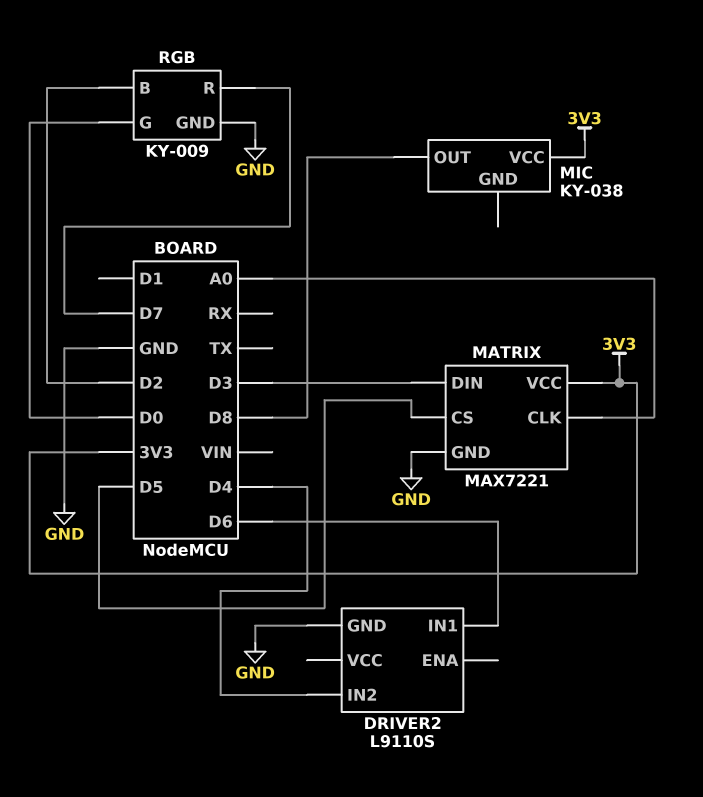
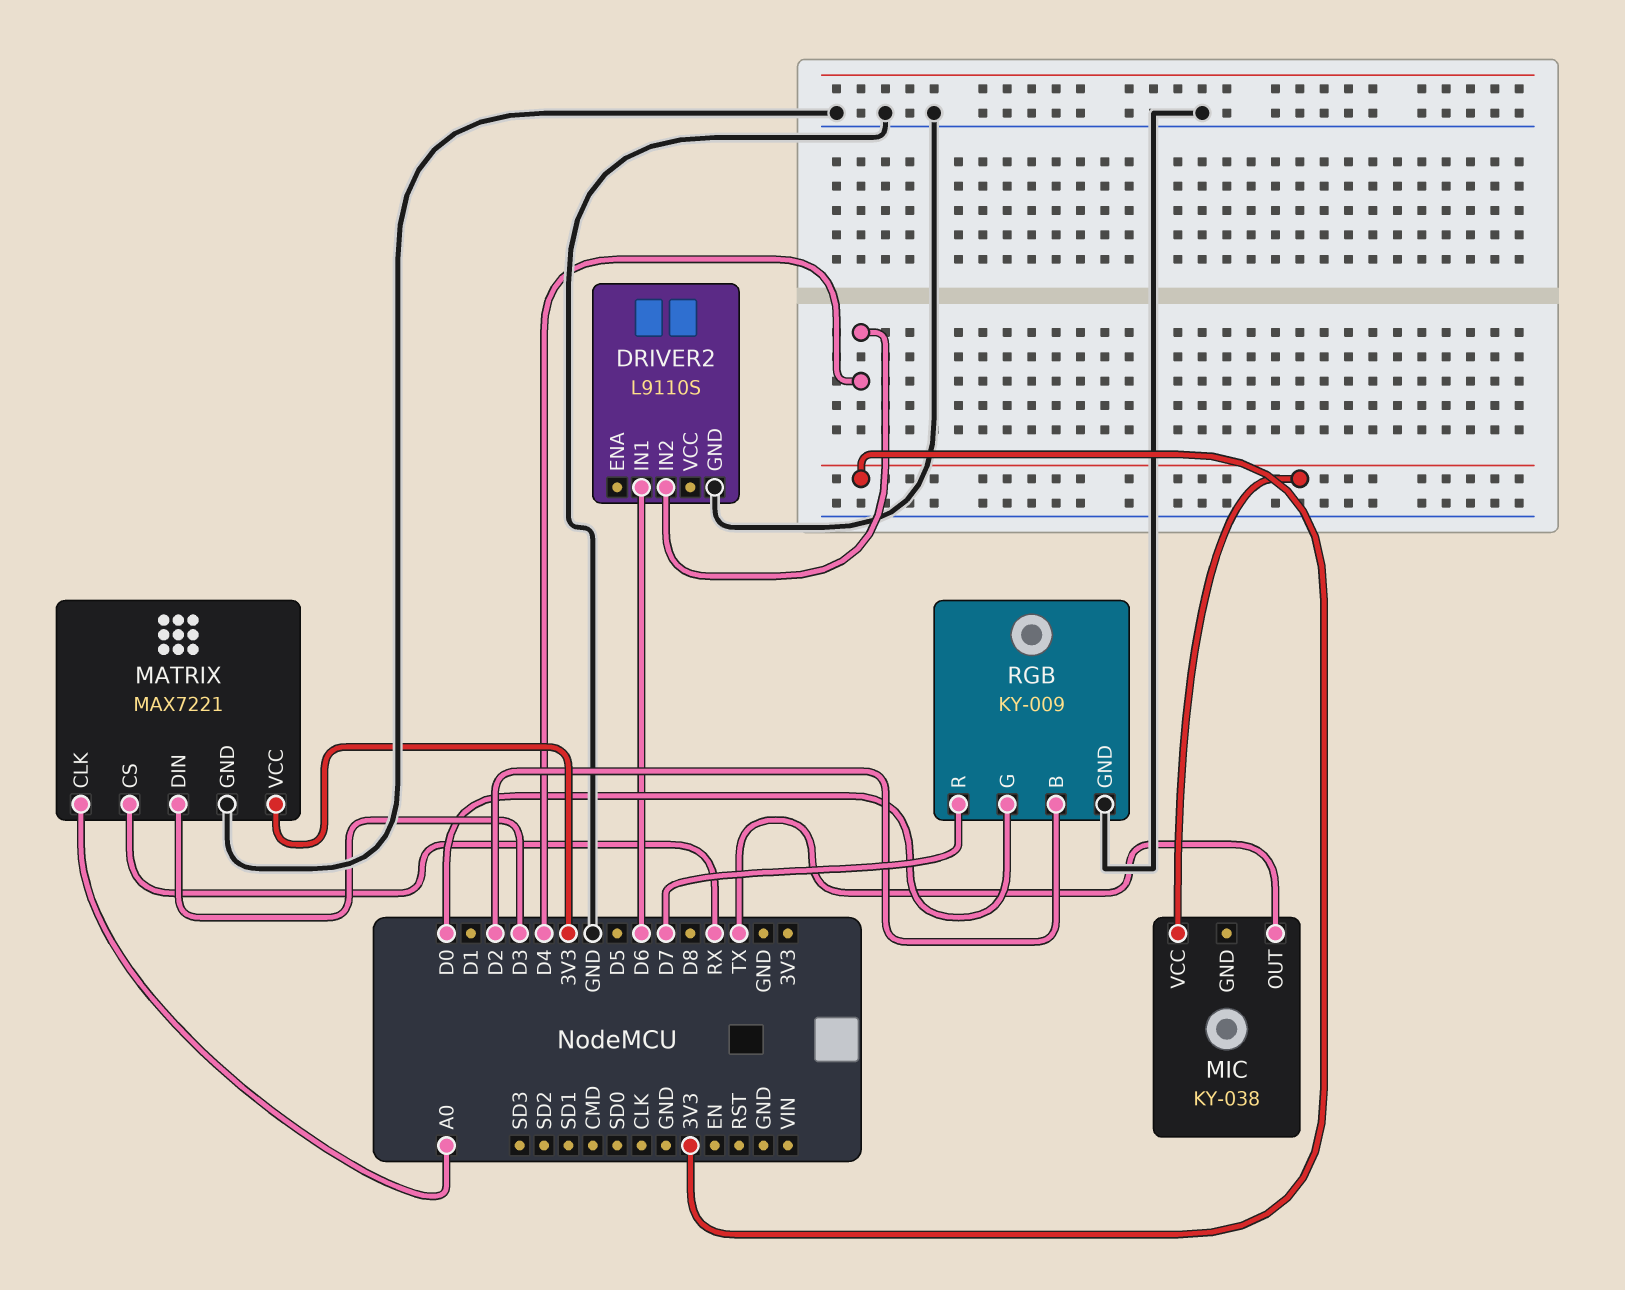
MATRIX pin CS: D5 -> RX
MIC pin OUT: D8 -> TX

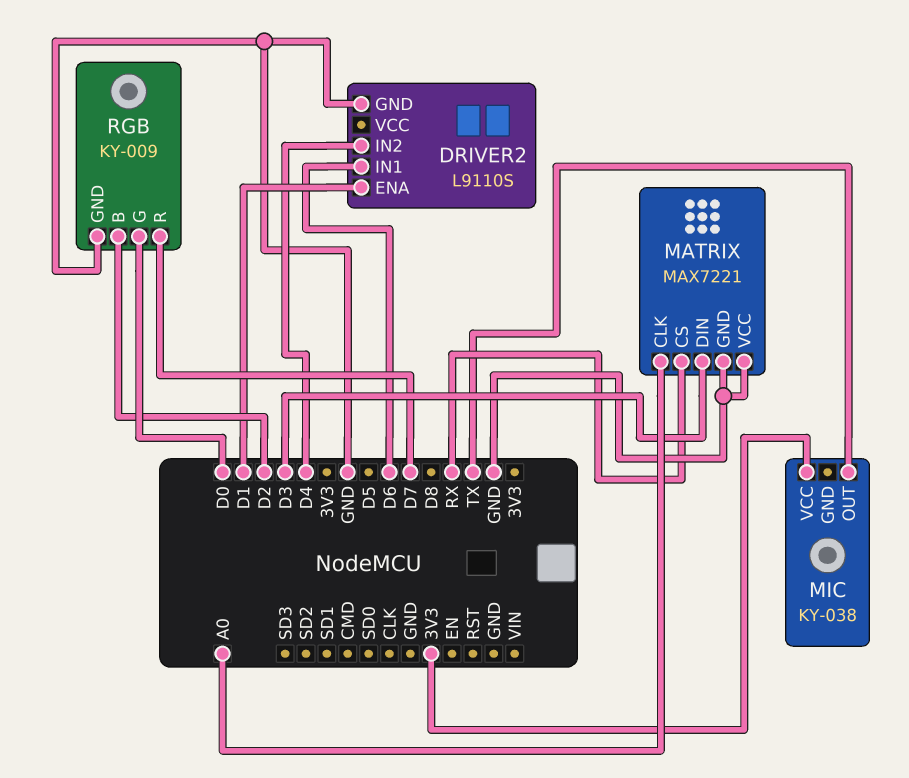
DRIVER2 pin ENA: none -> D1
MATRIX pin VCC: 3V3 -> GND

